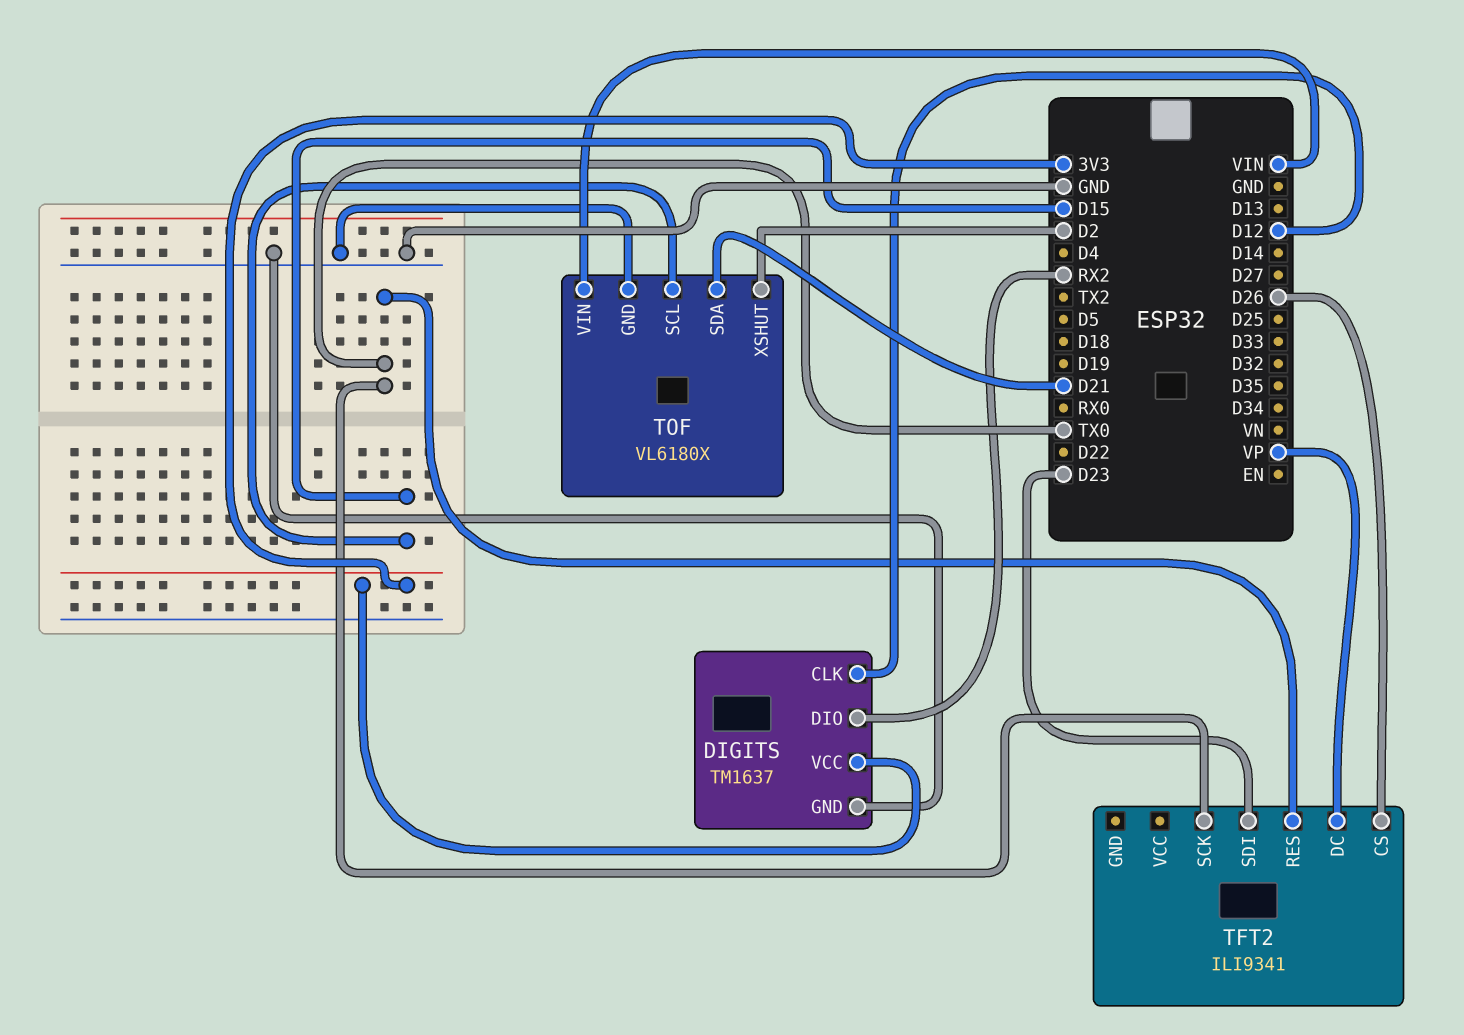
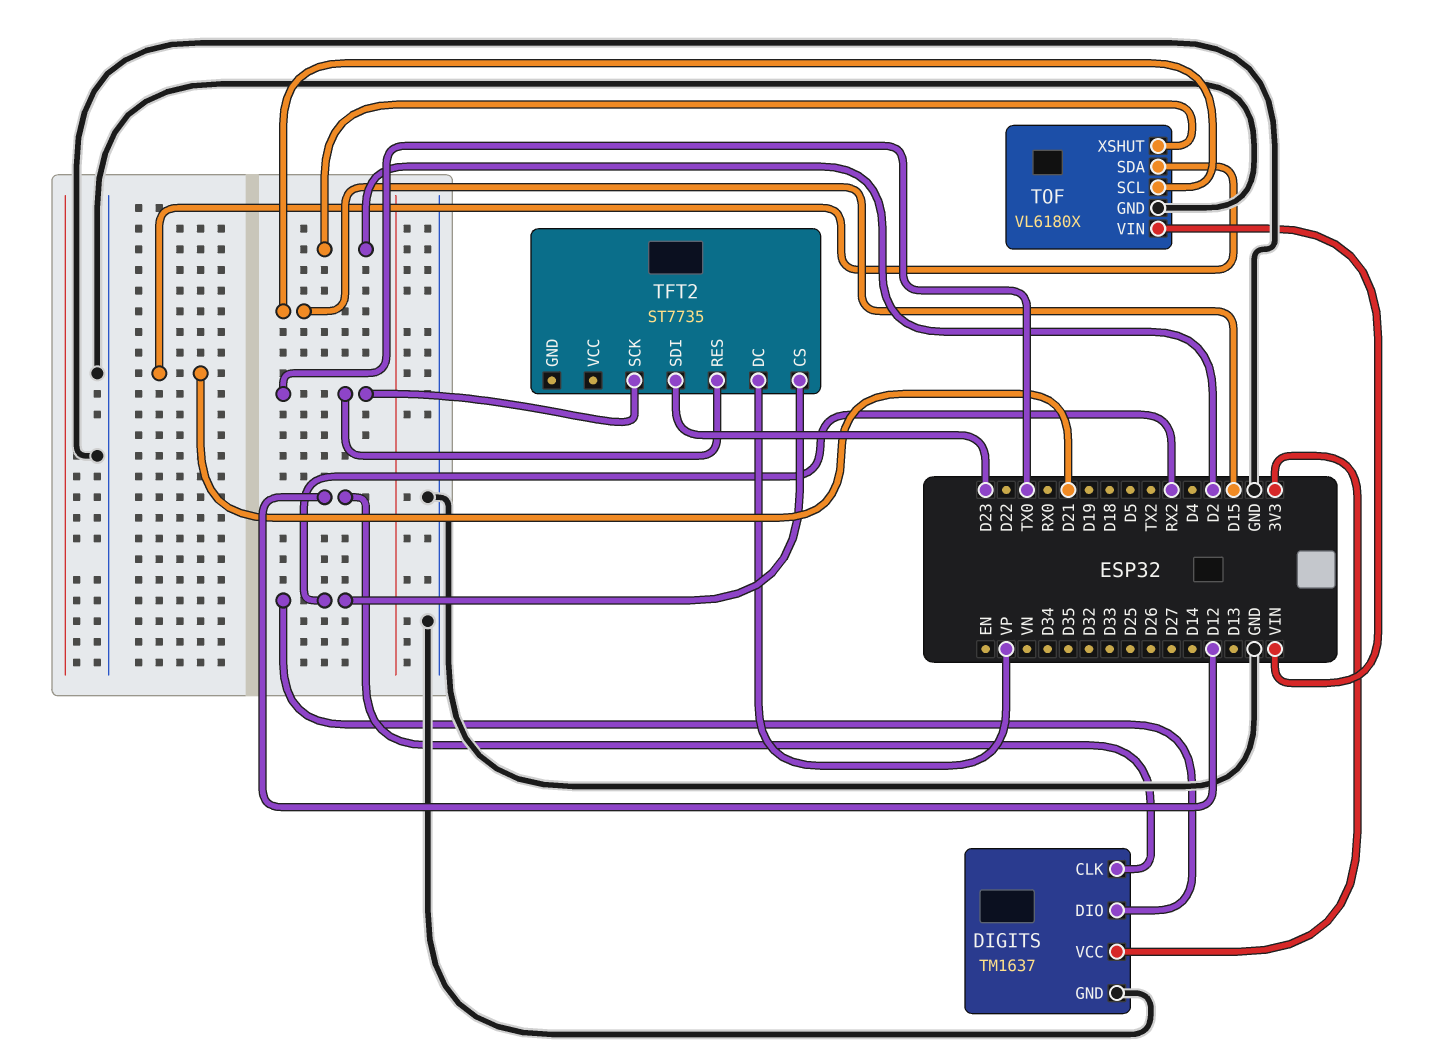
TFT2: ILI9341 -> ST7735
TFT2 pin CS: D26 -> RX2

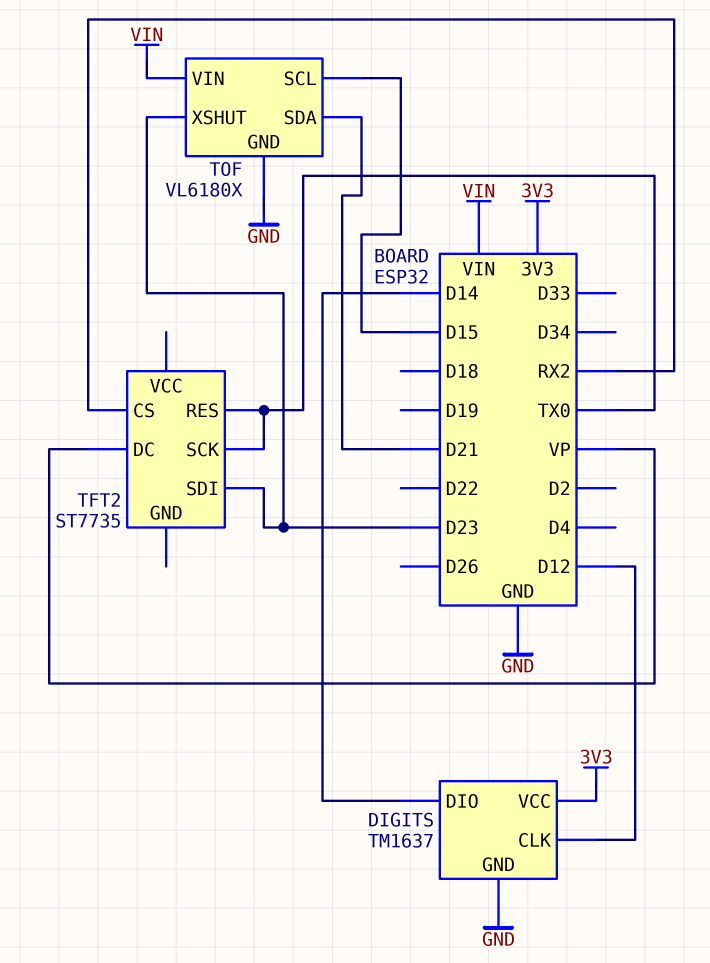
DIGITS pin DIO: RX2 -> D14
TOF pin XSHUT: D2 -> D23

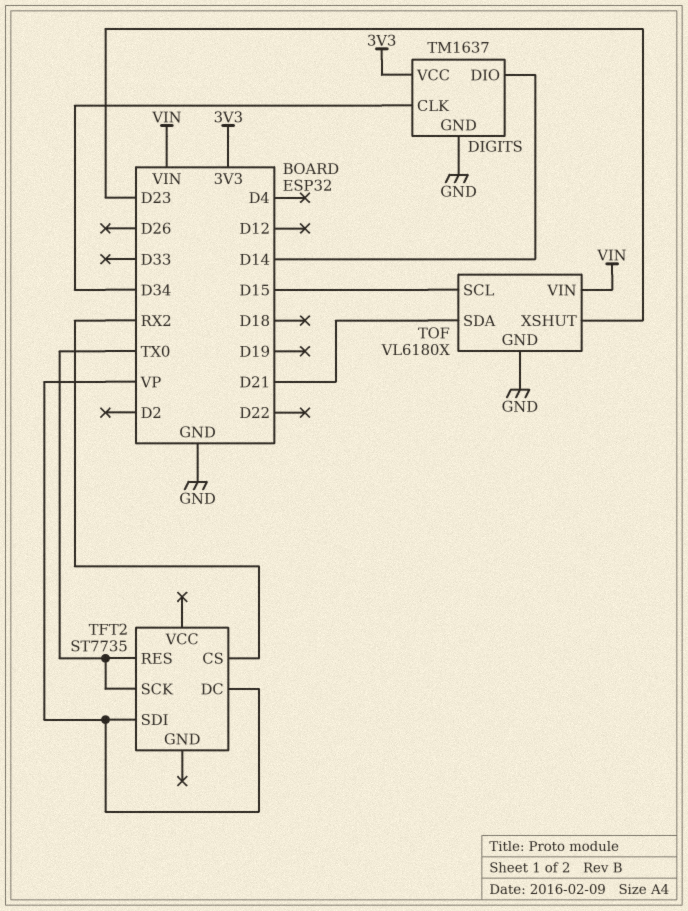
DIGITS pin CLK: D12 -> D34
TFT2 pin SDI: D23 -> VP

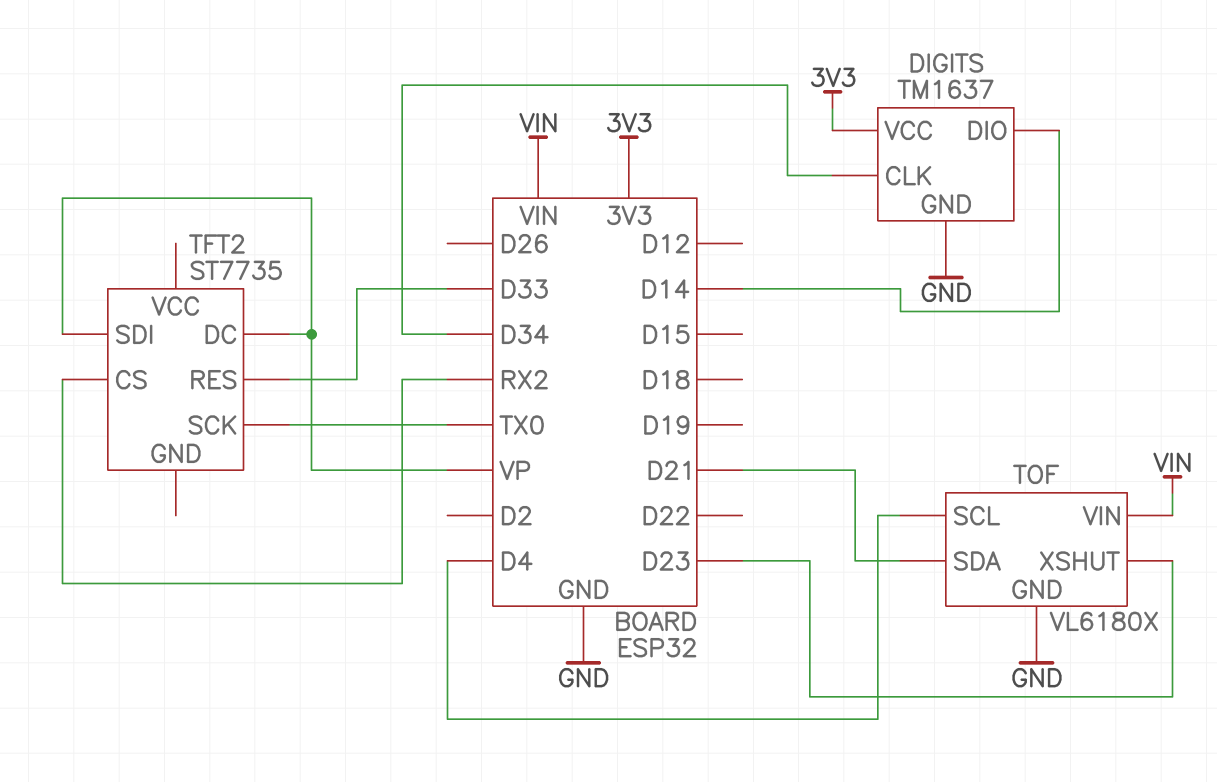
TFT2 pin RES: TX0 -> D33
TOF pin SCL: D15 -> D4

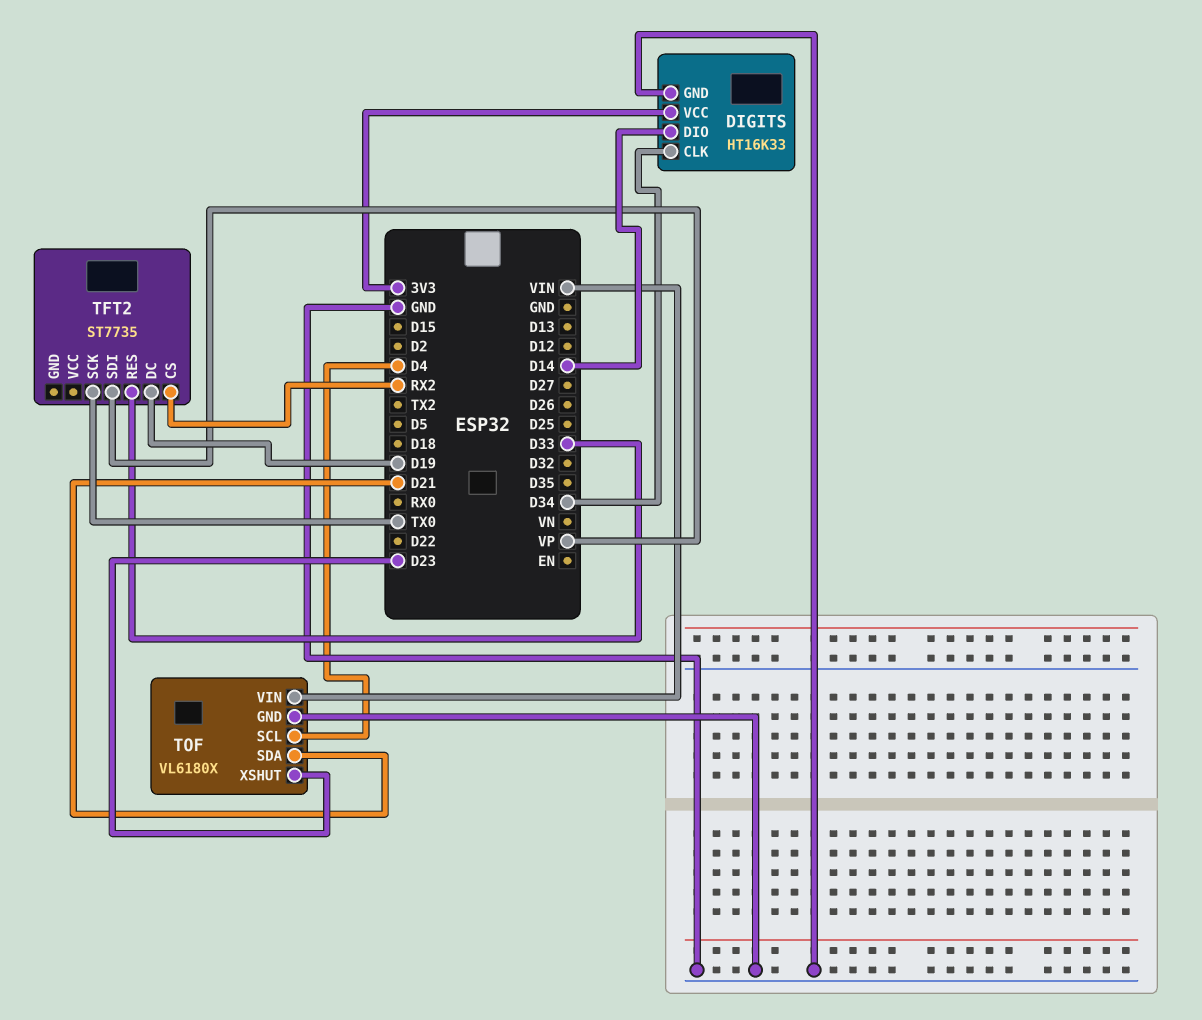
DIGITS: TM1637 -> HT16K33
TFT2 pin DC: VP -> D19

